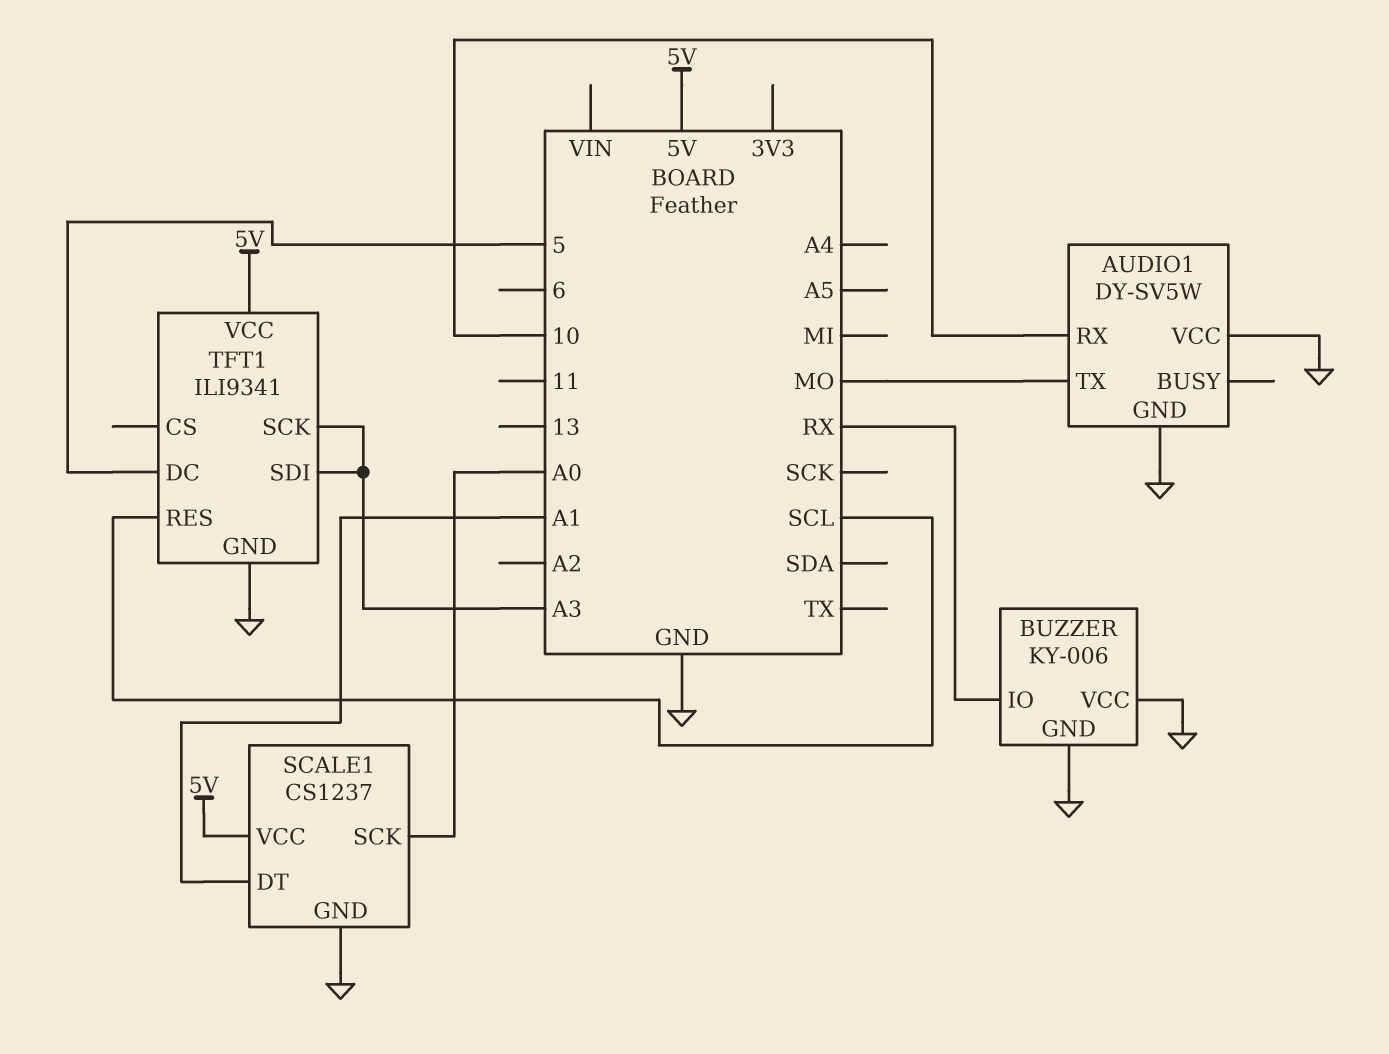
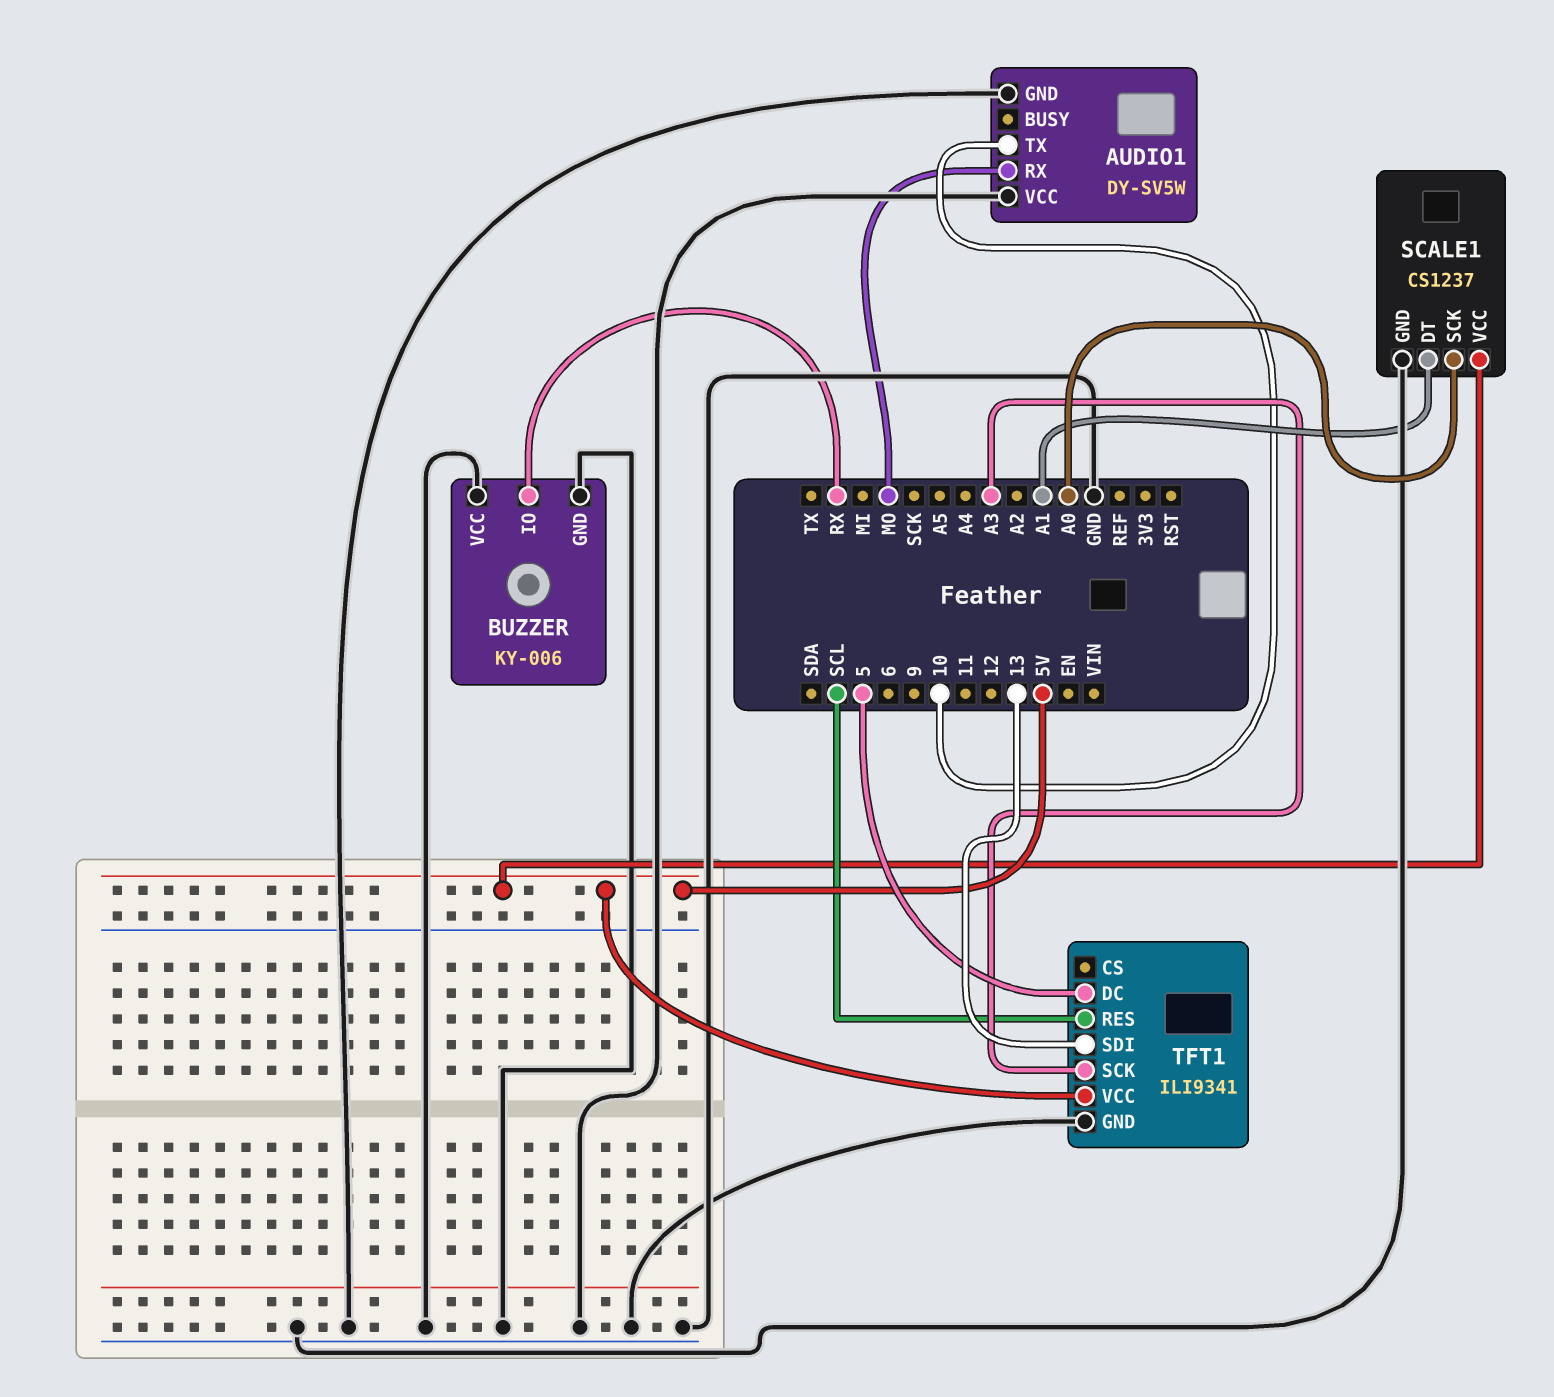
AUDIO1 pin RX: 10 -> MO
AUDIO1 pin TX: MO -> 10
TFT1 pin SDI: A3 -> 13

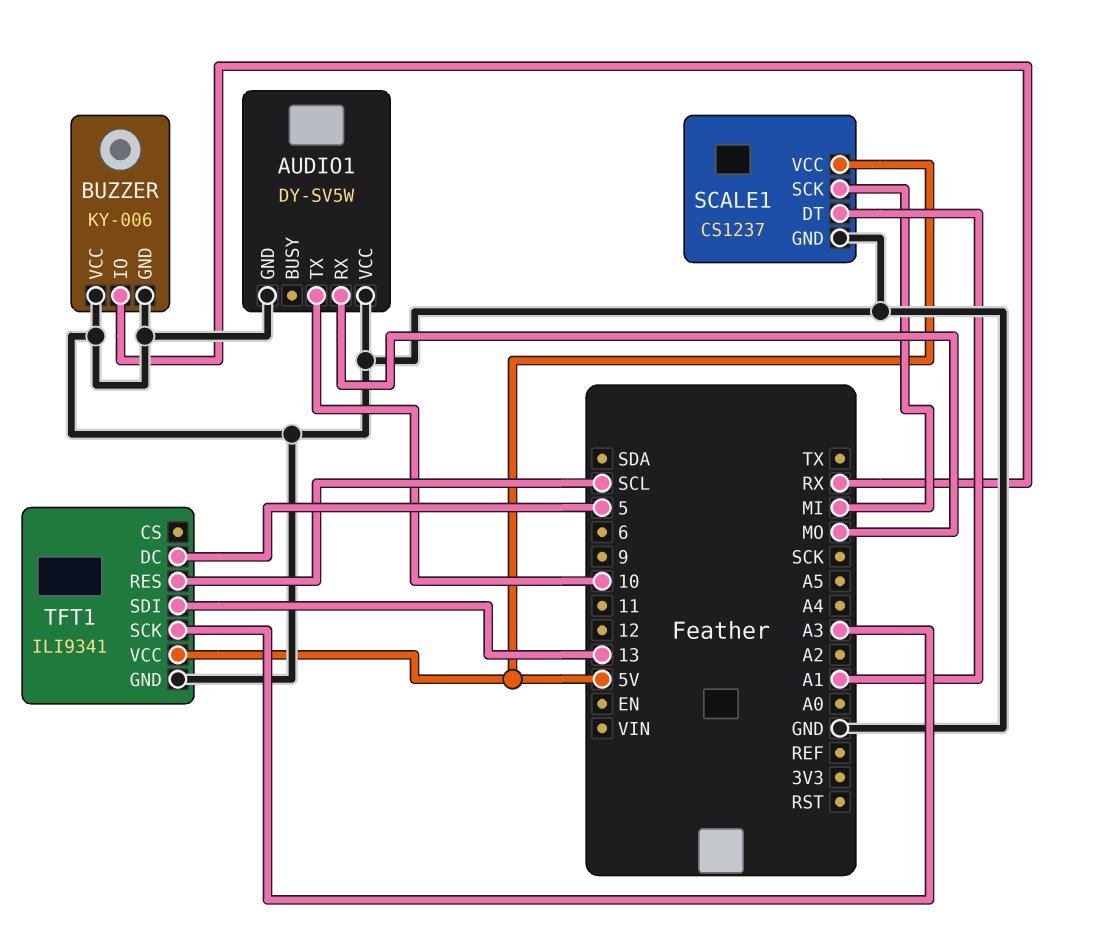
SCALE1 pin SCK: A0 -> MI

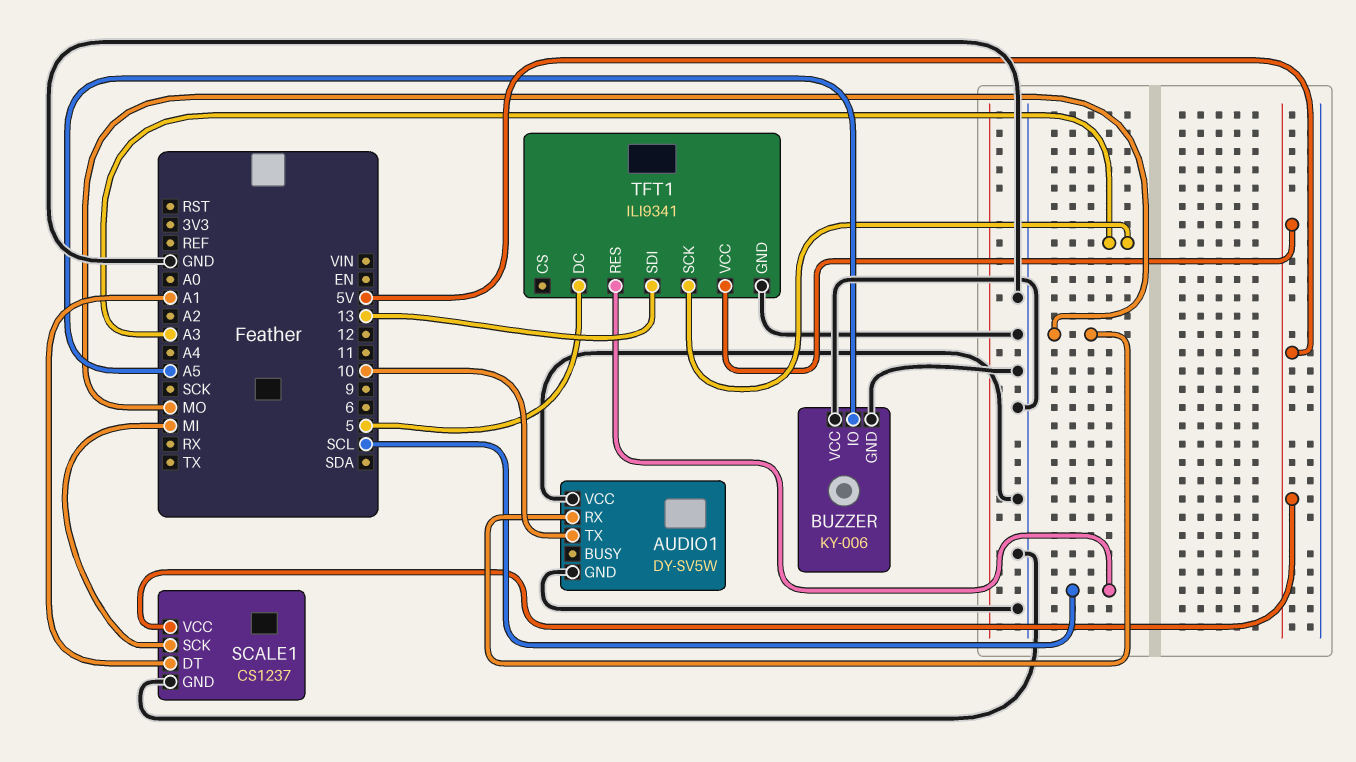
BUZZER pin IO: RX -> A5

